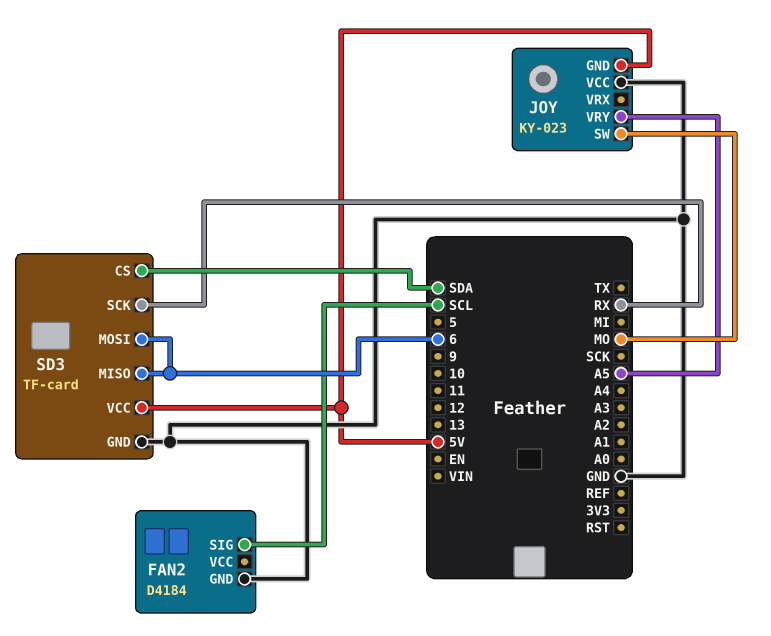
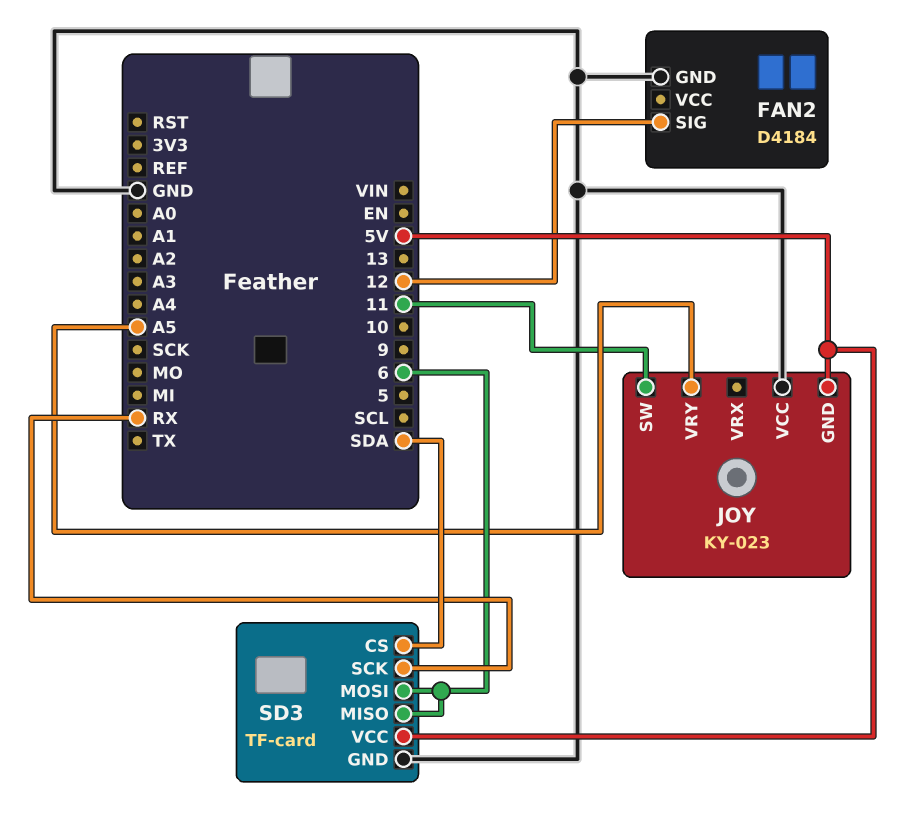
FAN2 pin SIG: SCL -> 12
JOY pin SW: MO -> 11

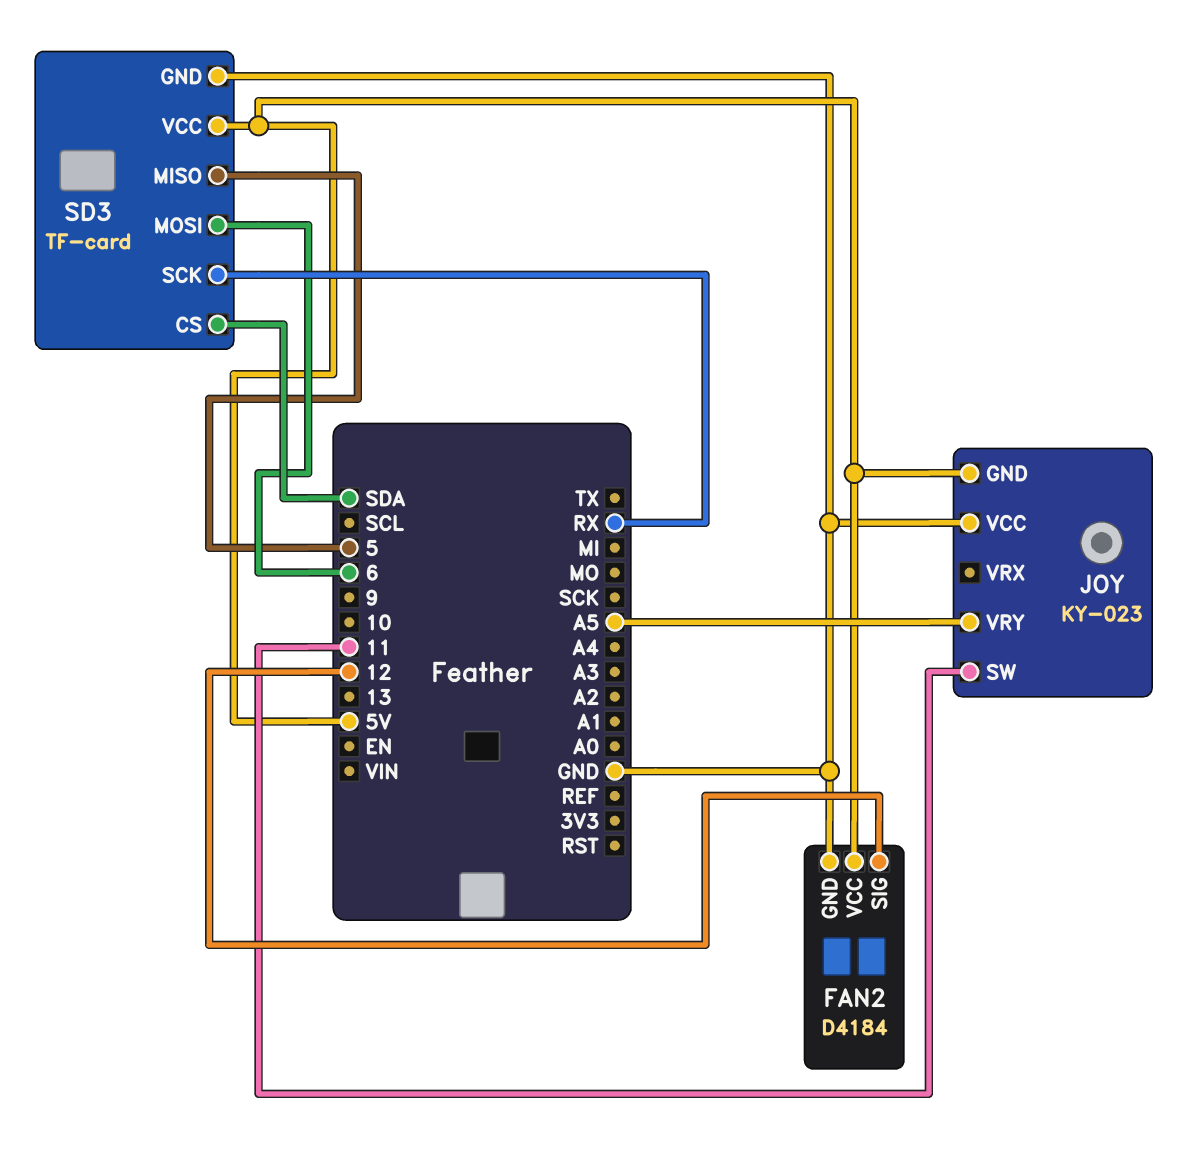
FAN2 pin VCC: none -> 5V
SD3 pin MISO: 6 -> 5

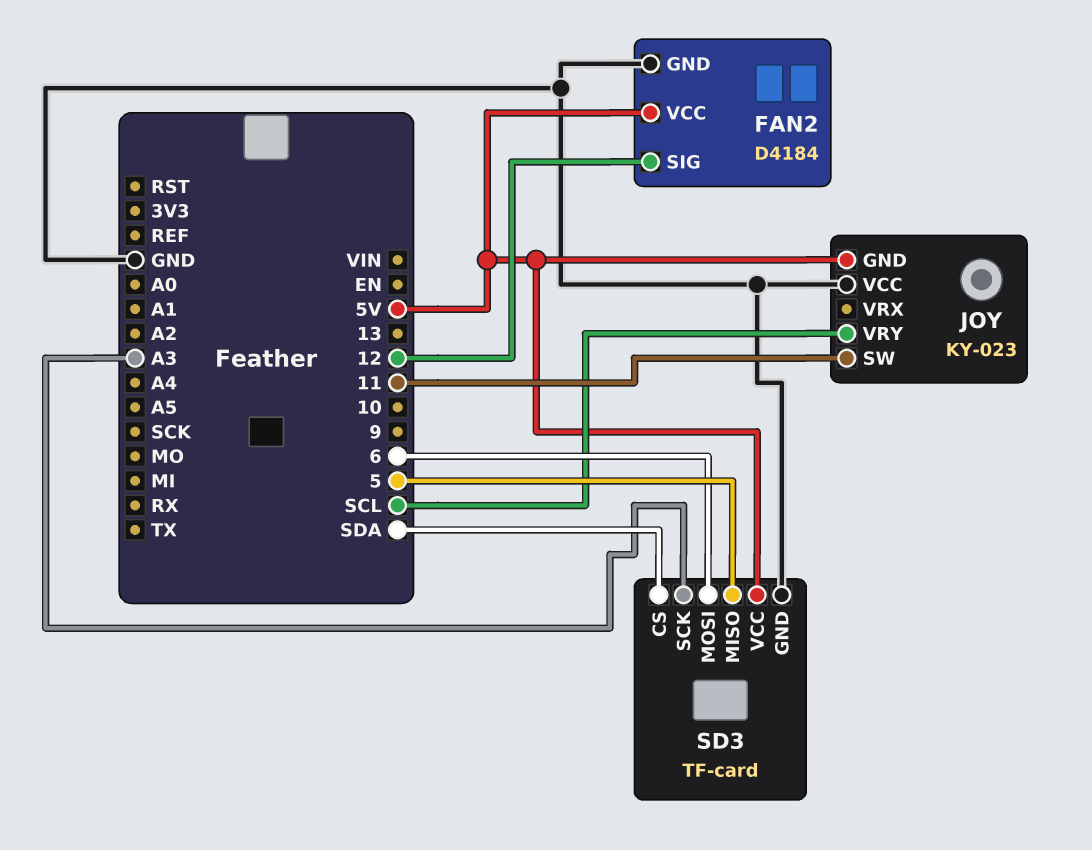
JOY pin VRY: A5 -> SCL
SD3 pin SCK: RX -> A3

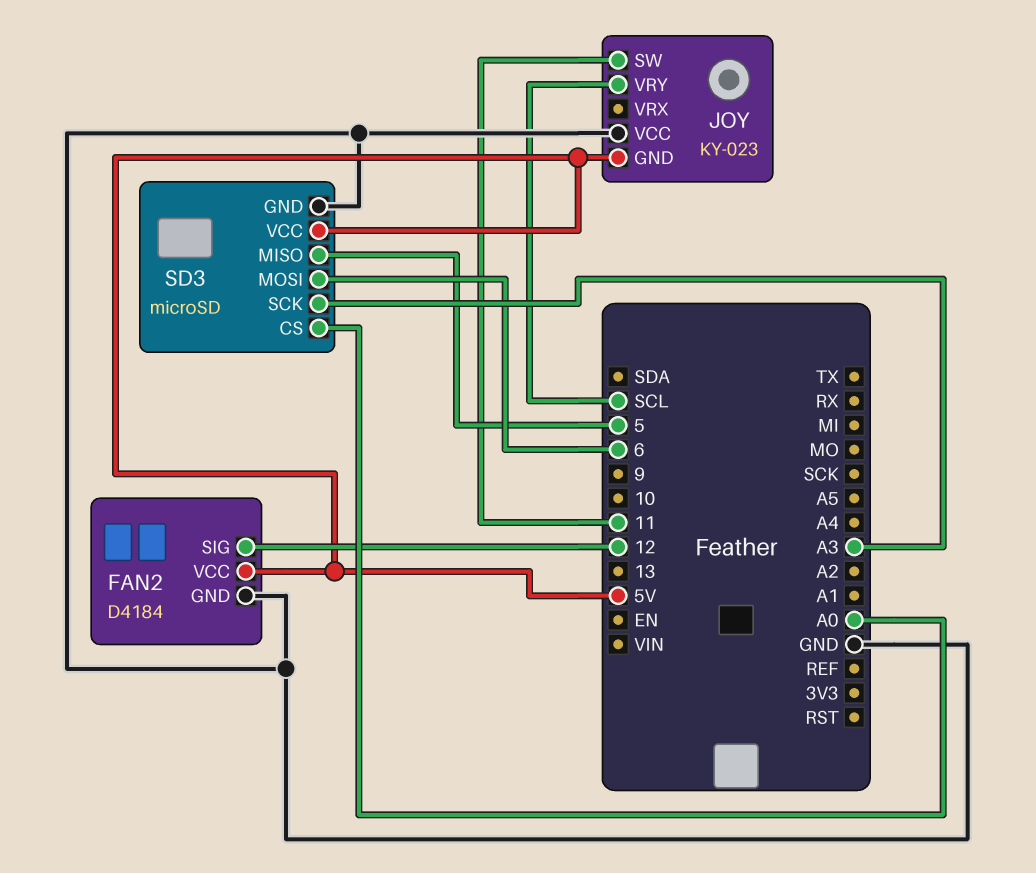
SD3: TF-card -> microSD
SD3 pin CS: SDA -> A0

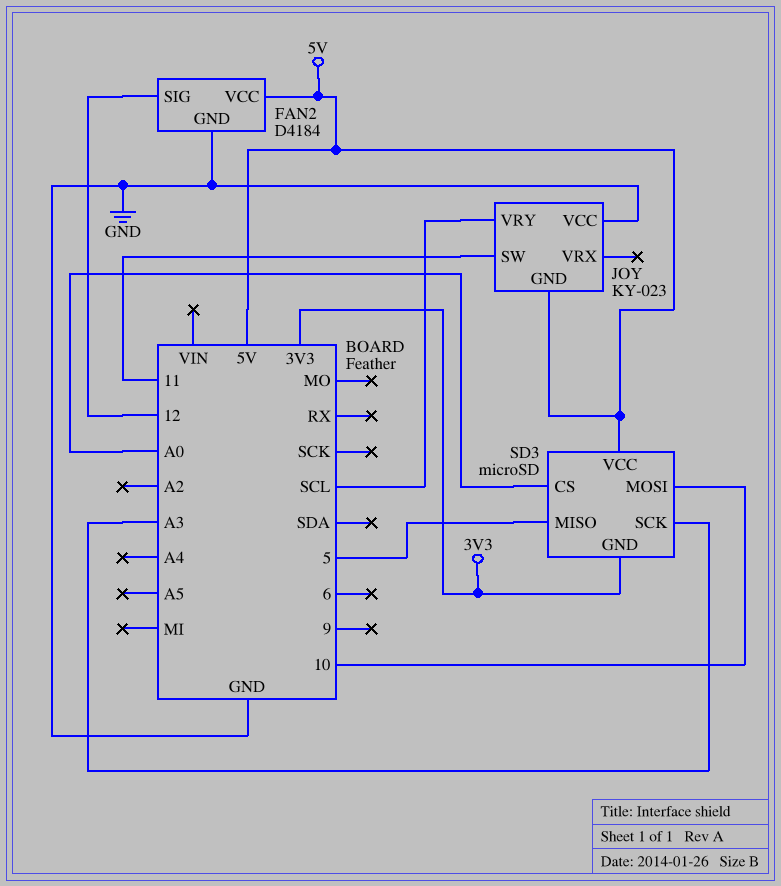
SD3 pin GND: GND -> 3V3
SD3 pin MOSI: 6 -> 10

